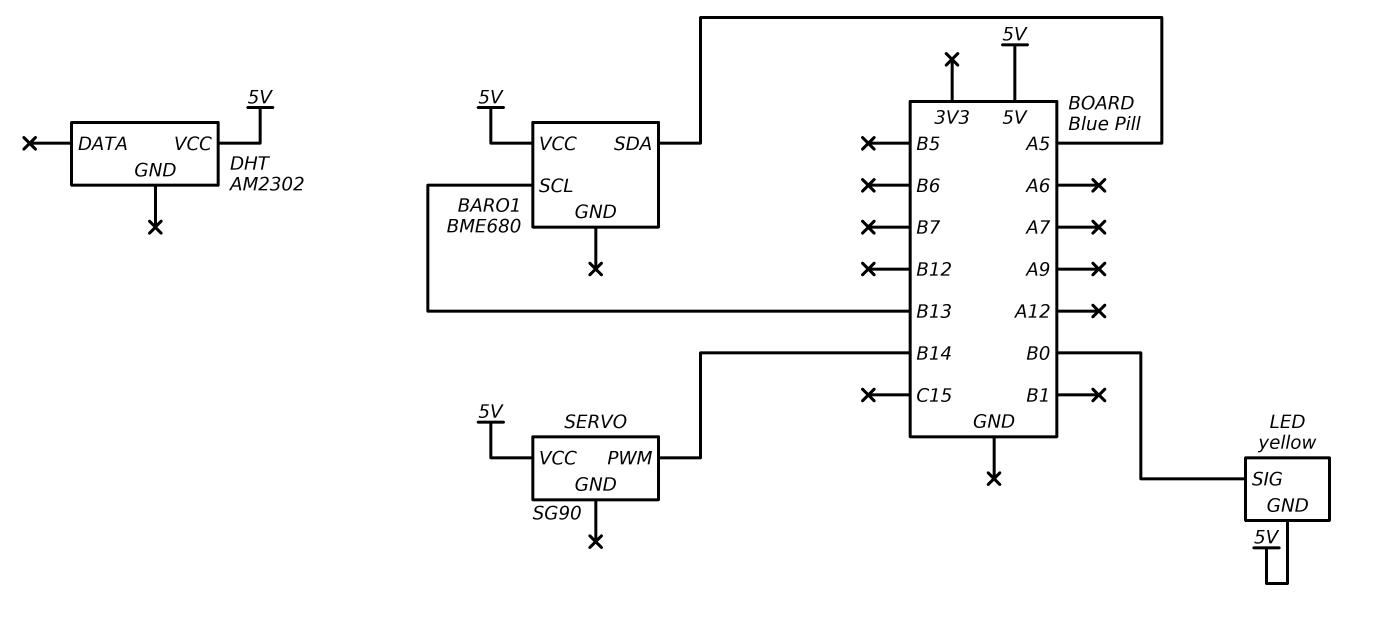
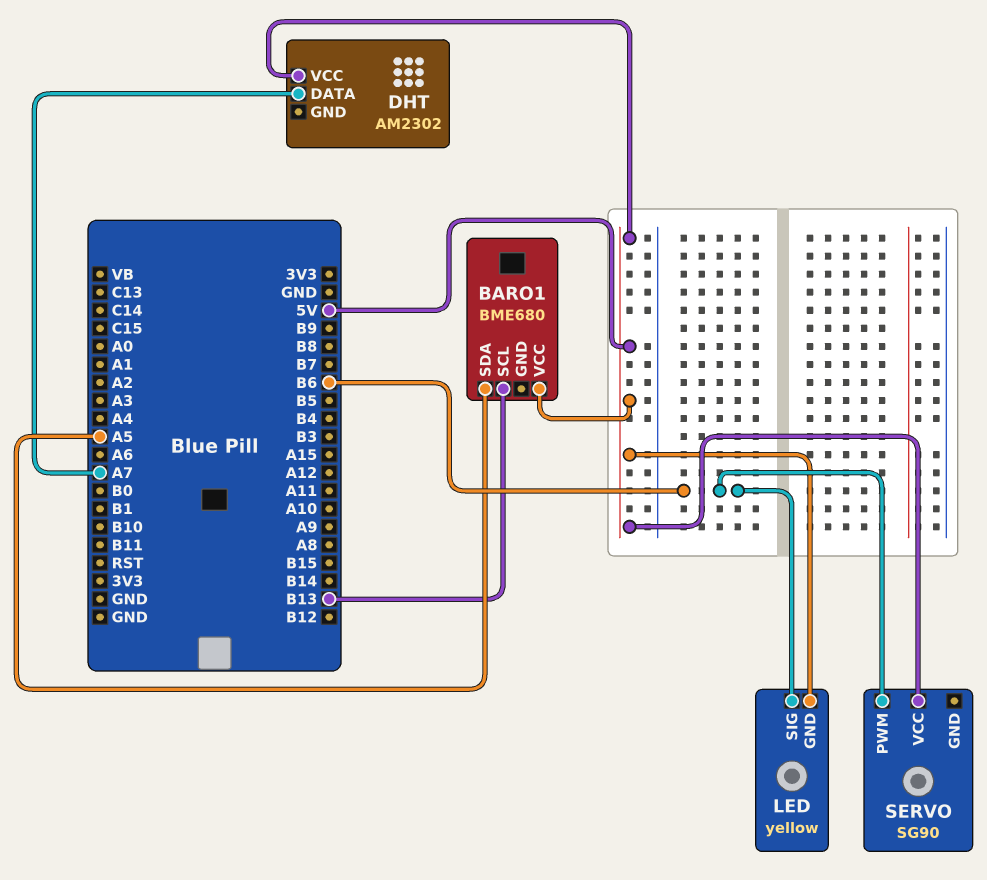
DHT pin DATA: none -> A7
LED pin SIG: B0 -> B6
SERVO pin PWM: B14 -> B6

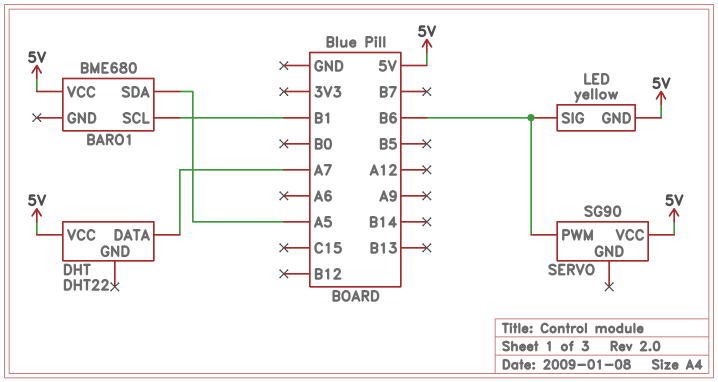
BARO1 pin SCL: B13 -> B1
DHT: AM2302 -> DHT22

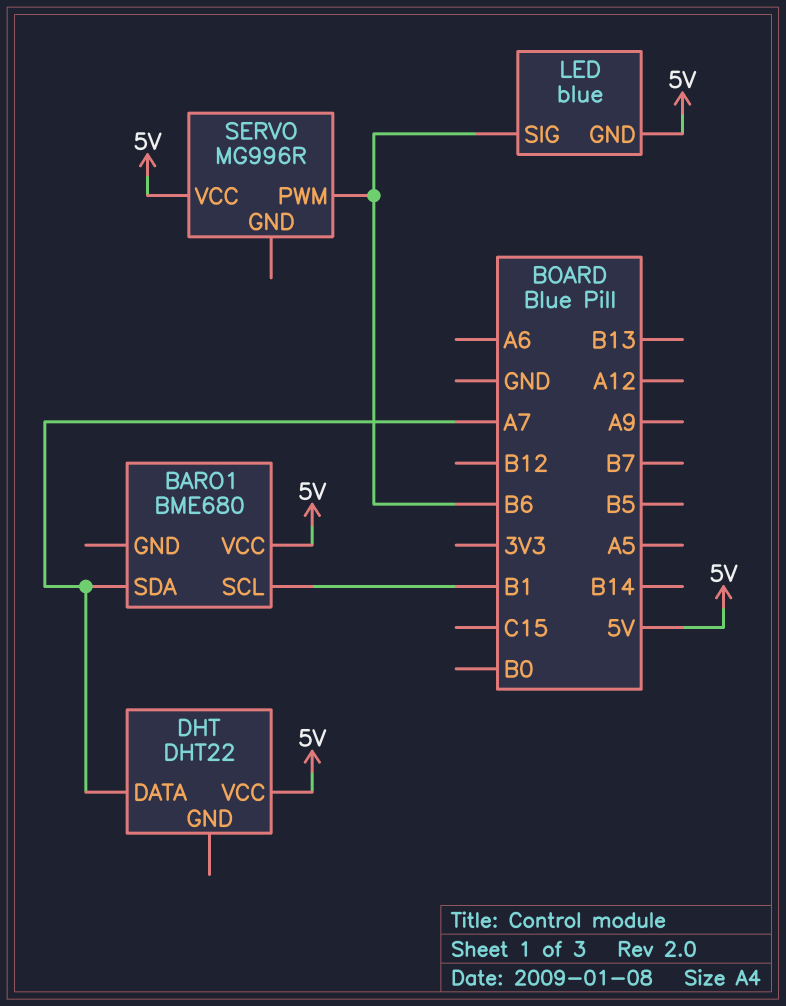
BARO1 pin SDA: A5 -> A7
LED: yellow -> blue
SERVO: SG90 -> MG996R

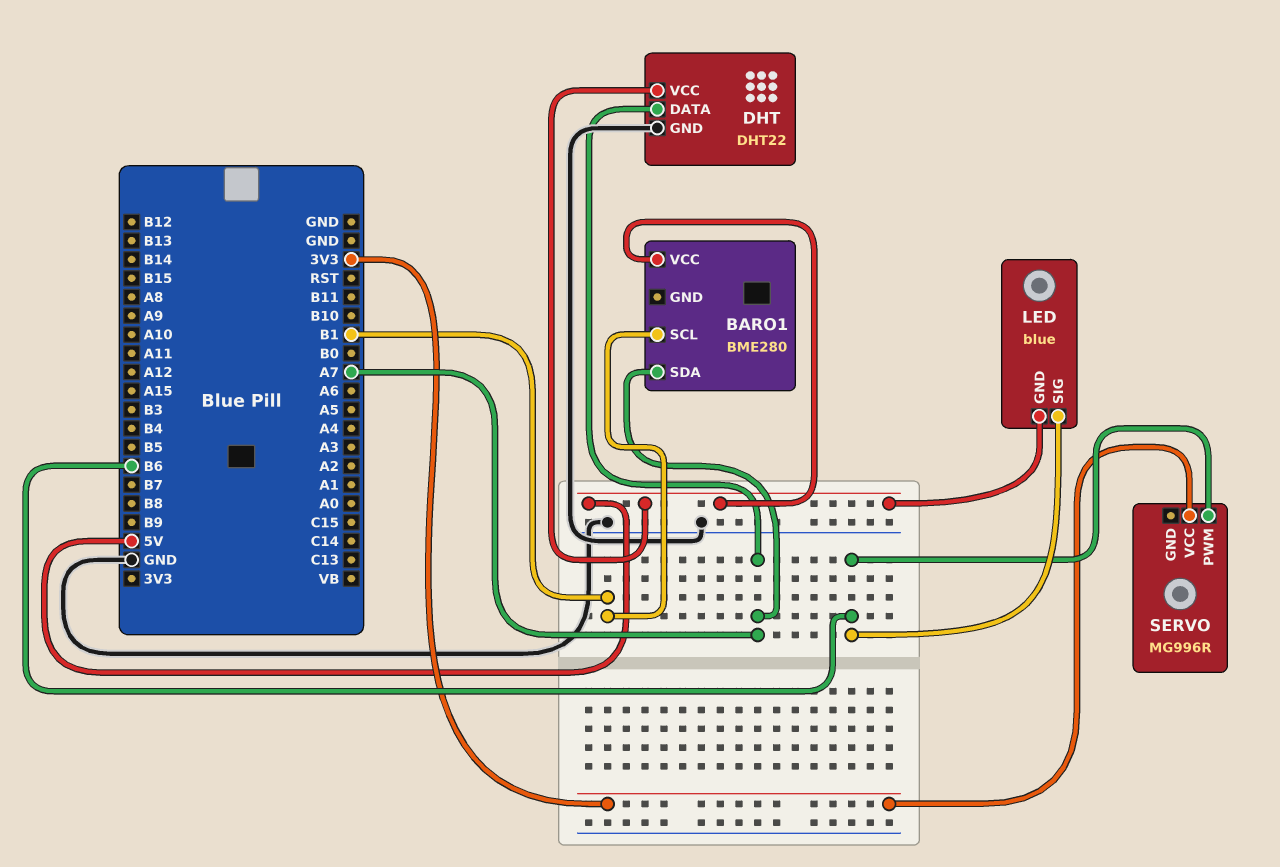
BARO1: BME680 -> BME280
DHT pin GND: none -> GND
SERVO pin VCC: 5V -> 3V3

